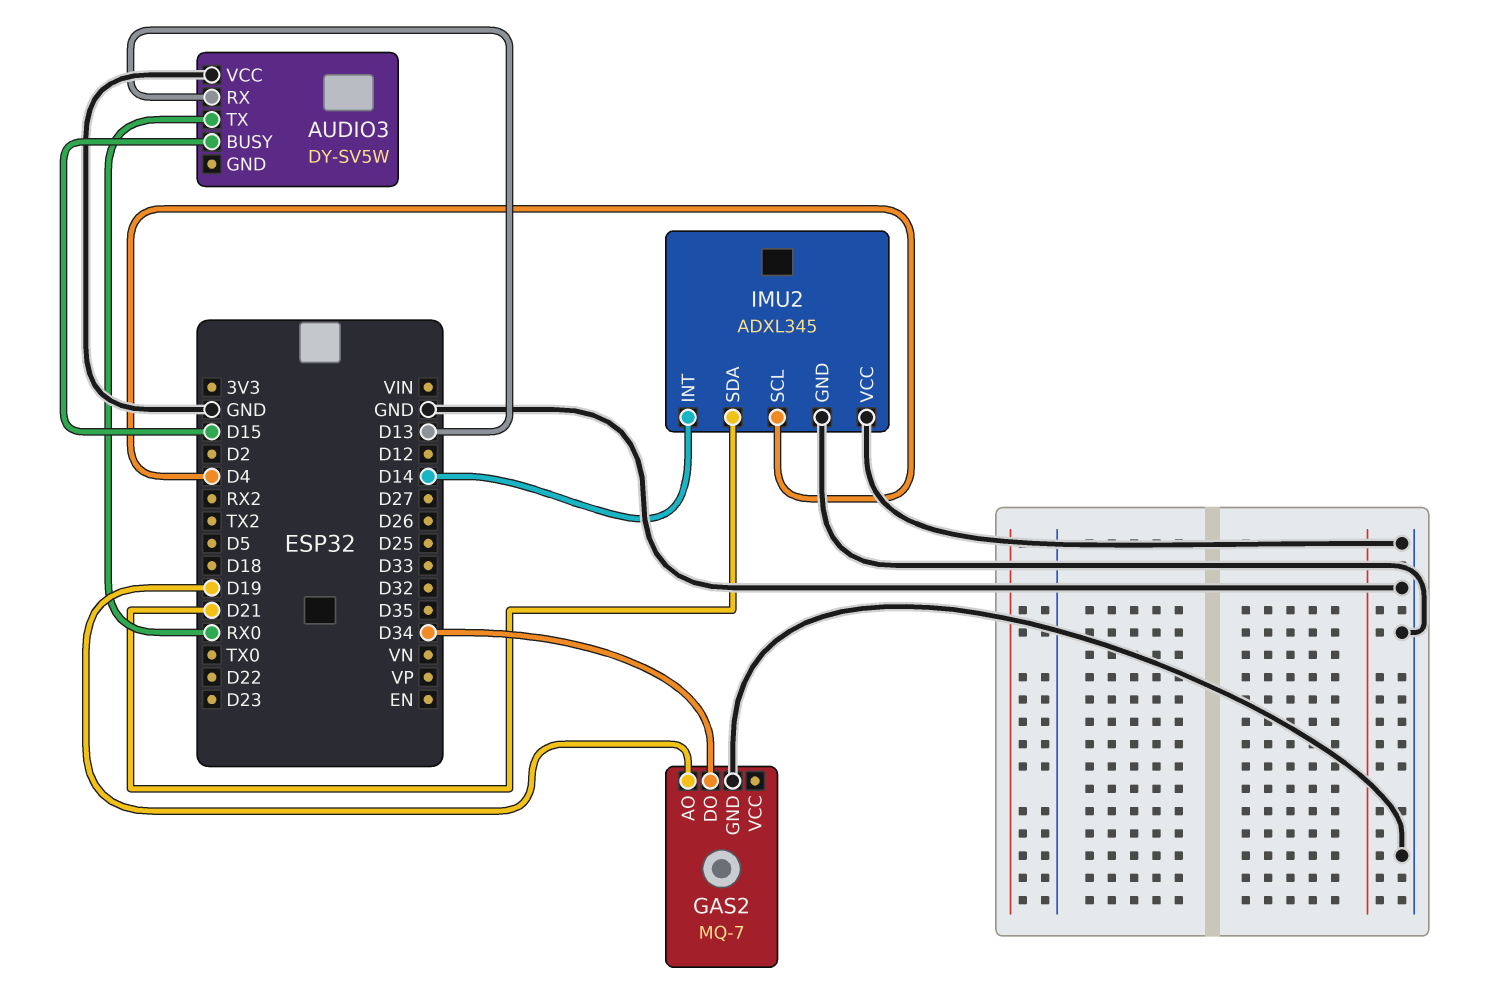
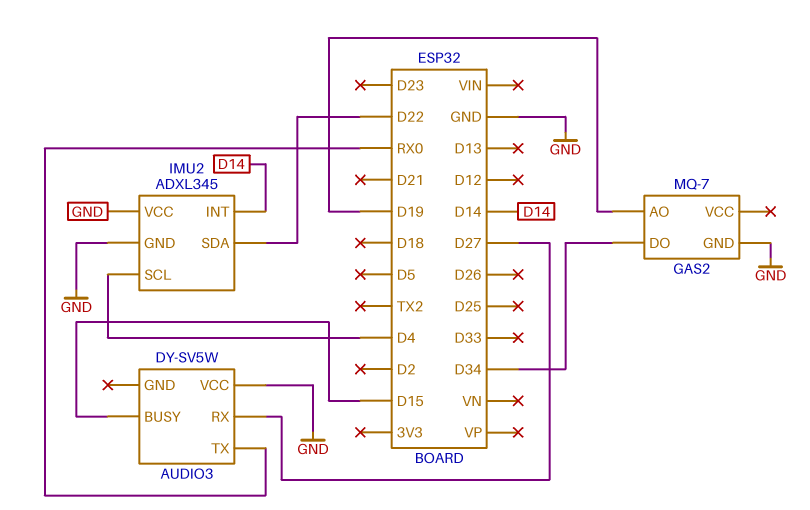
AUDIO3 pin RX: D13 -> D27
IMU2 pin SDA: D21 -> D22

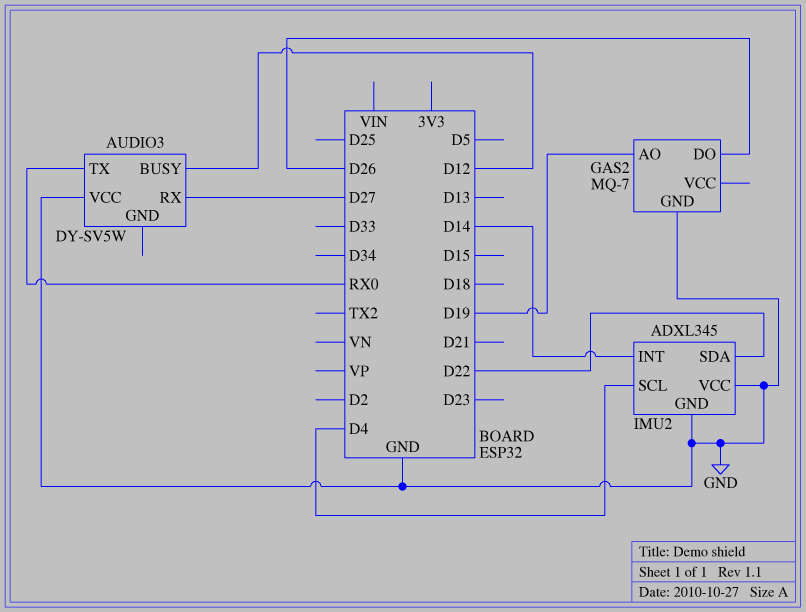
AUDIO3 pin BUSY: D15 -> D12
GAS2 pin DO: D34 -> D26

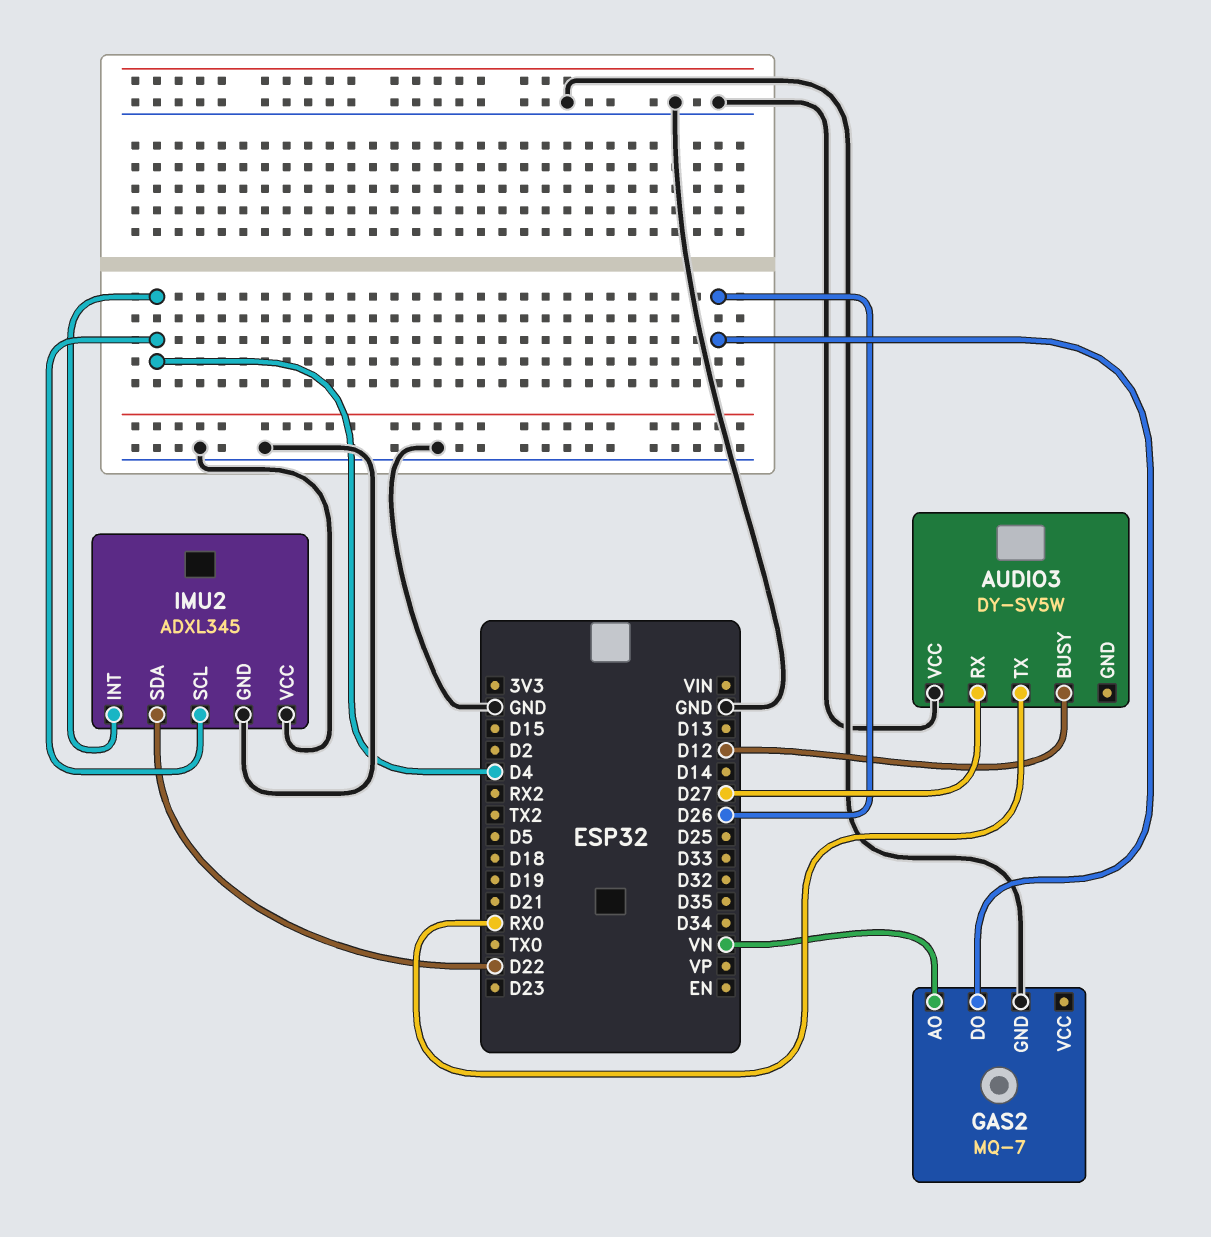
GAS2 pin AO: D19 -> VN
IMU2 pin INT: D14 -> D4

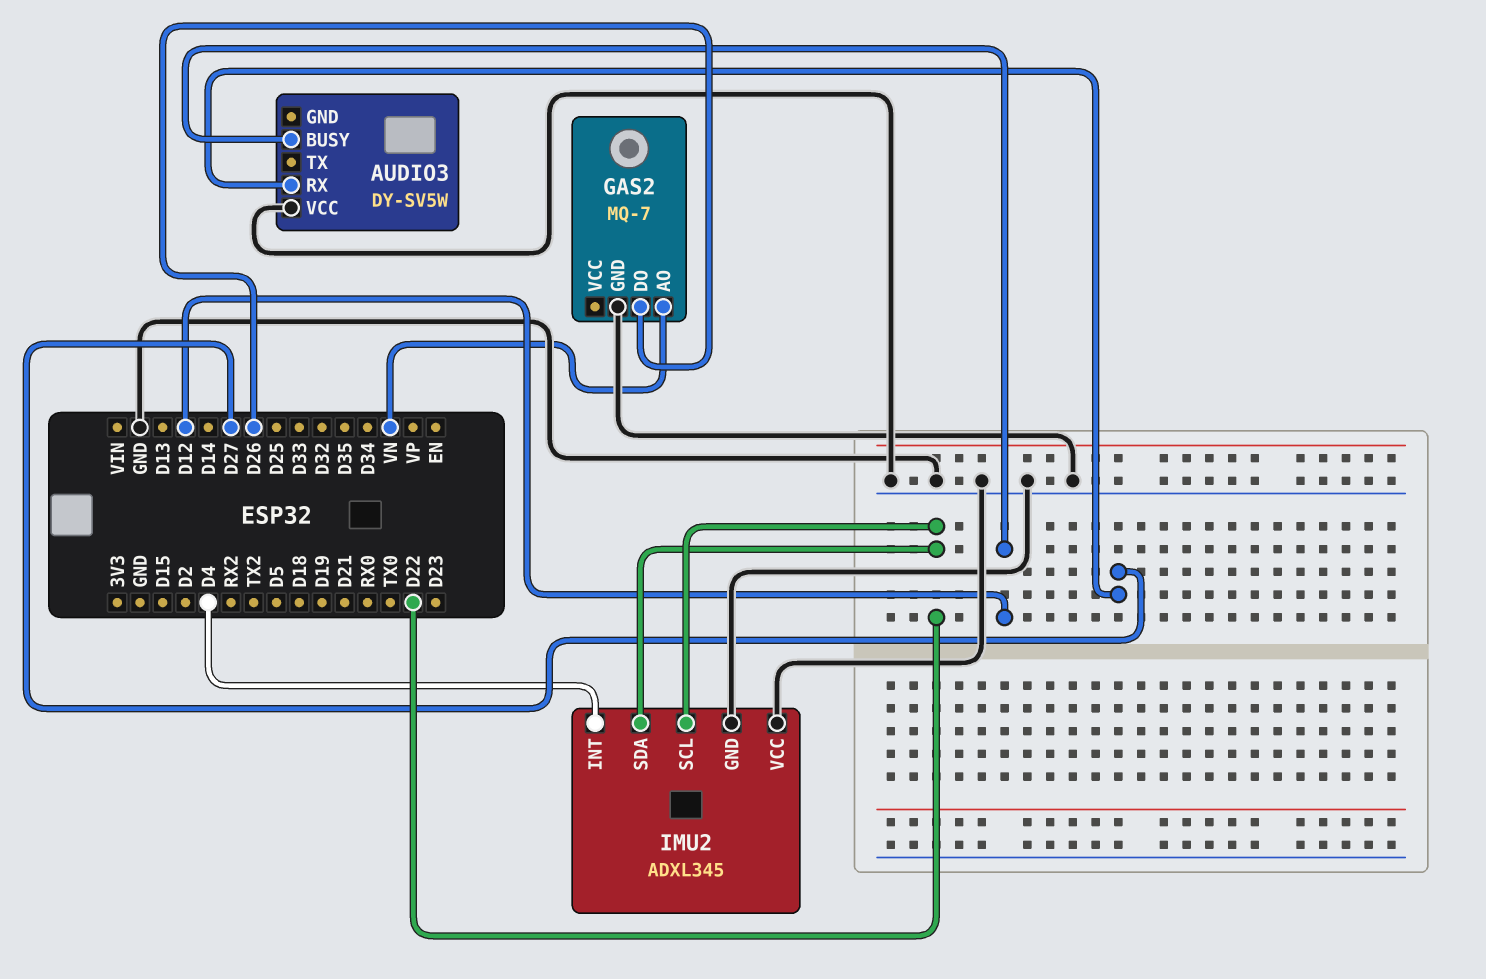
AUDIO3 pin TX: RX0 -> none
IMU2 pin SCL: D4 -> D22

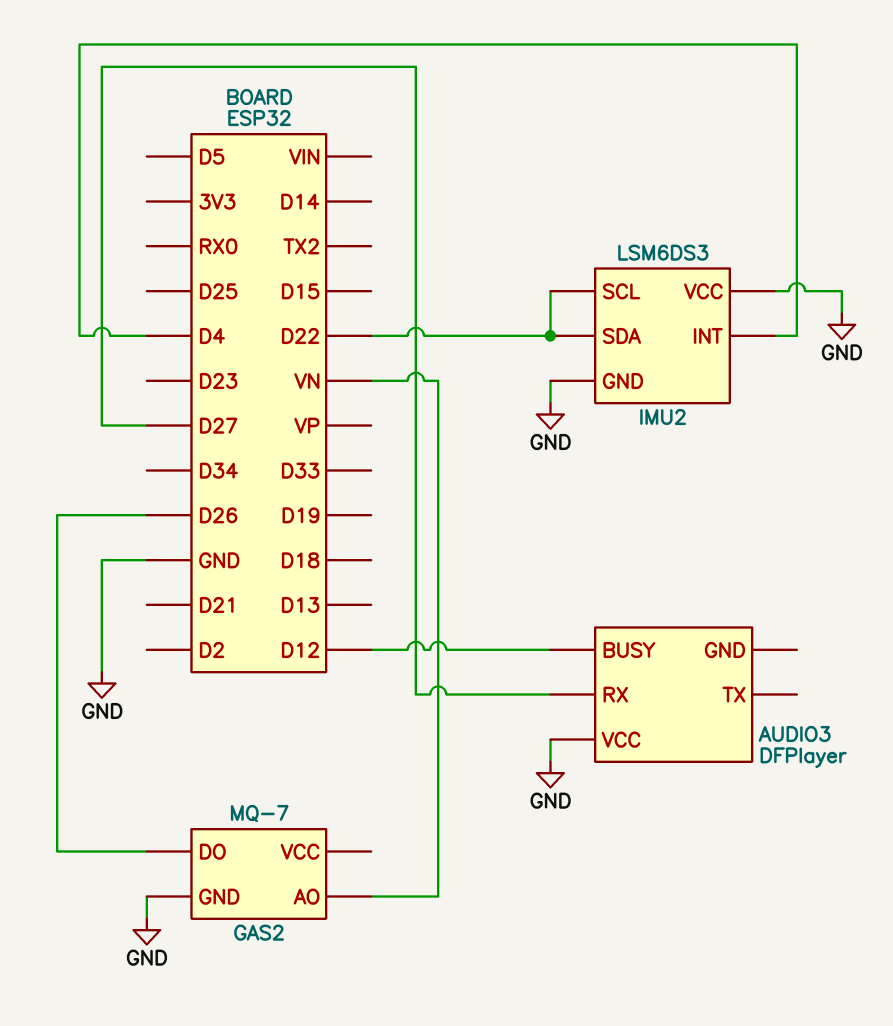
AUDIO3: DY-SV5W -> DFPlayer
IMU2: ADXL345 -> LSM6DS3

